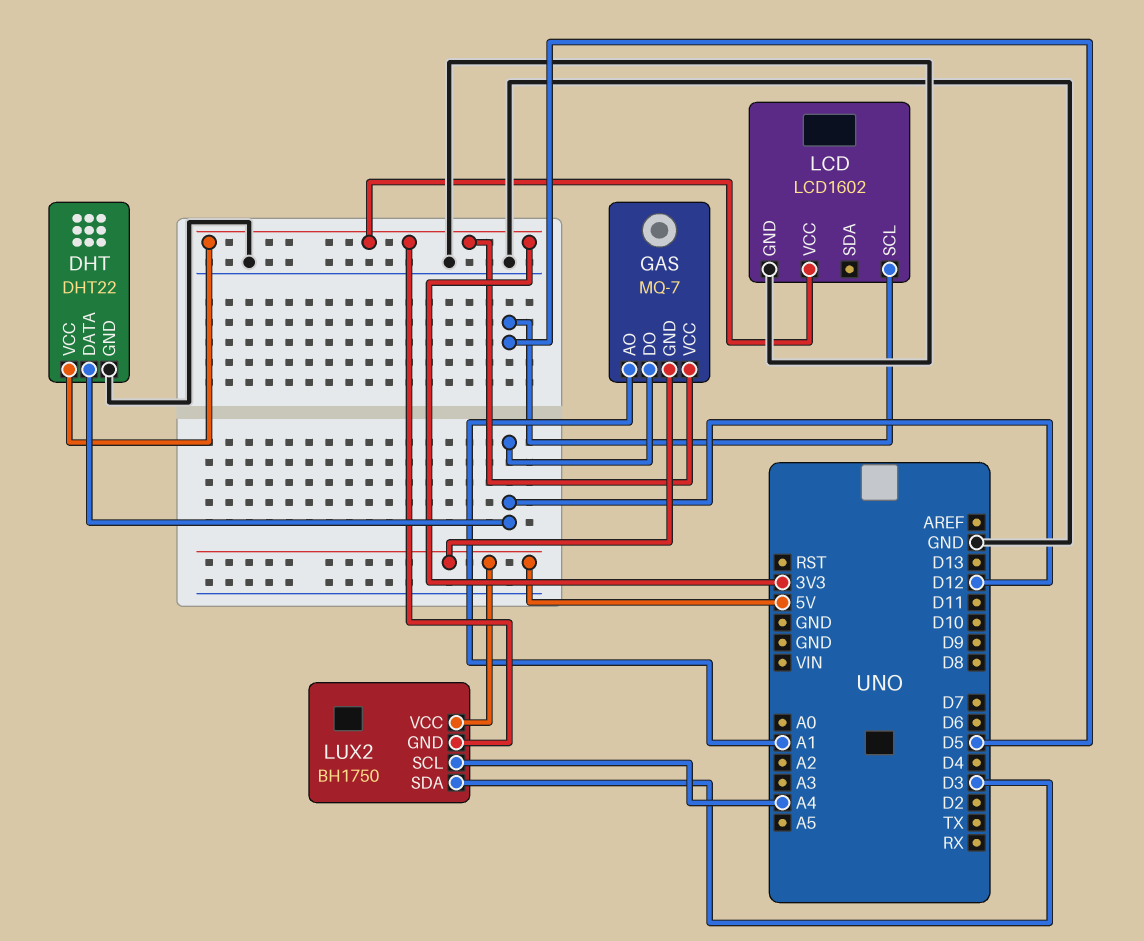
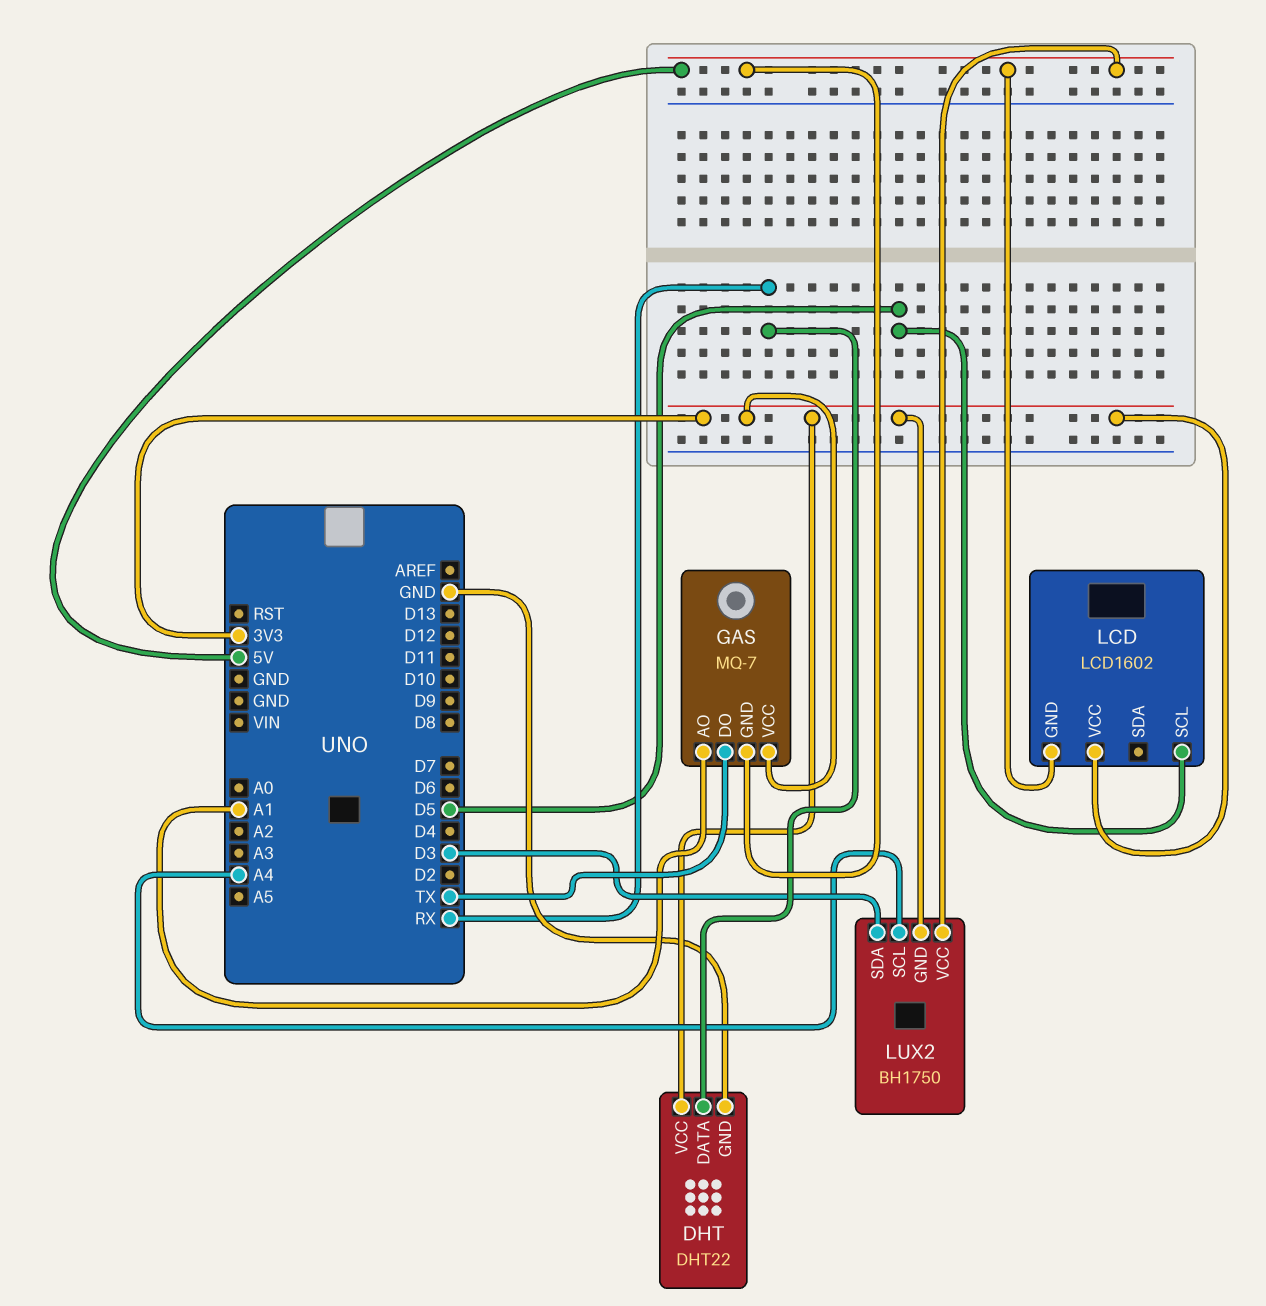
DHT pin DATA: D12 -> RX
GAS pin DO: D12 -> TX
LCD pin GND: GND -> 5V

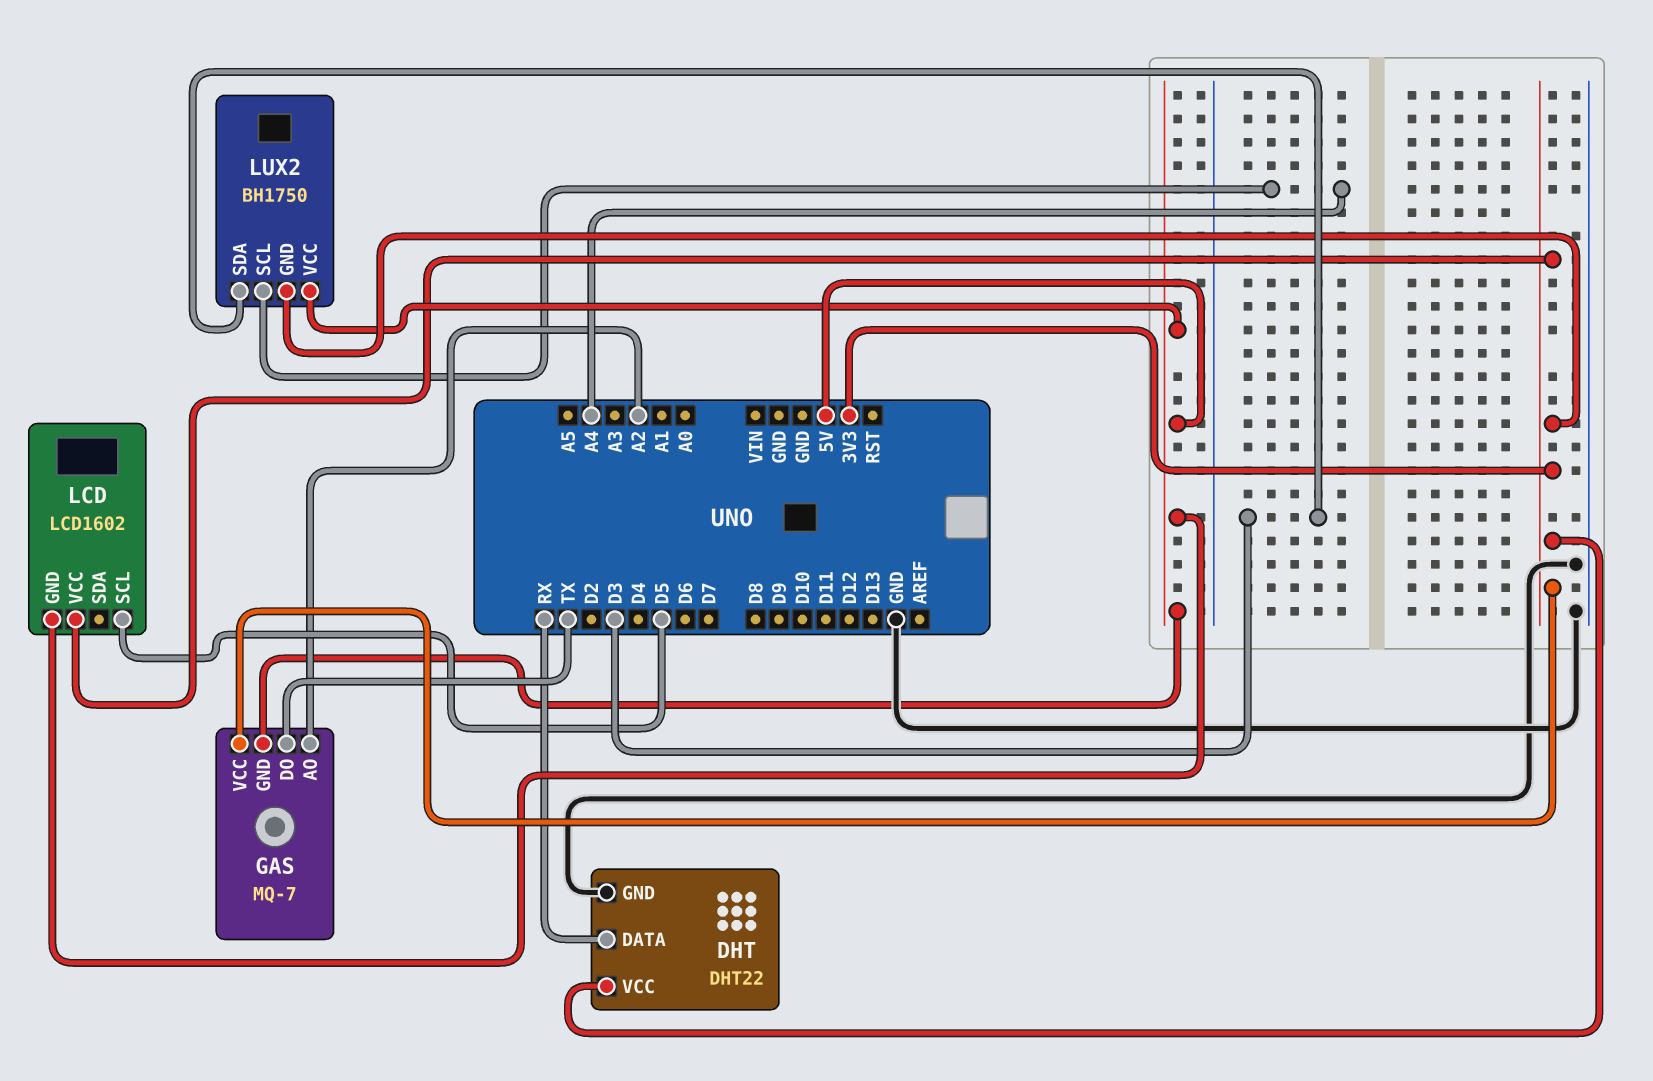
GAS pin AO: A1 -> A2

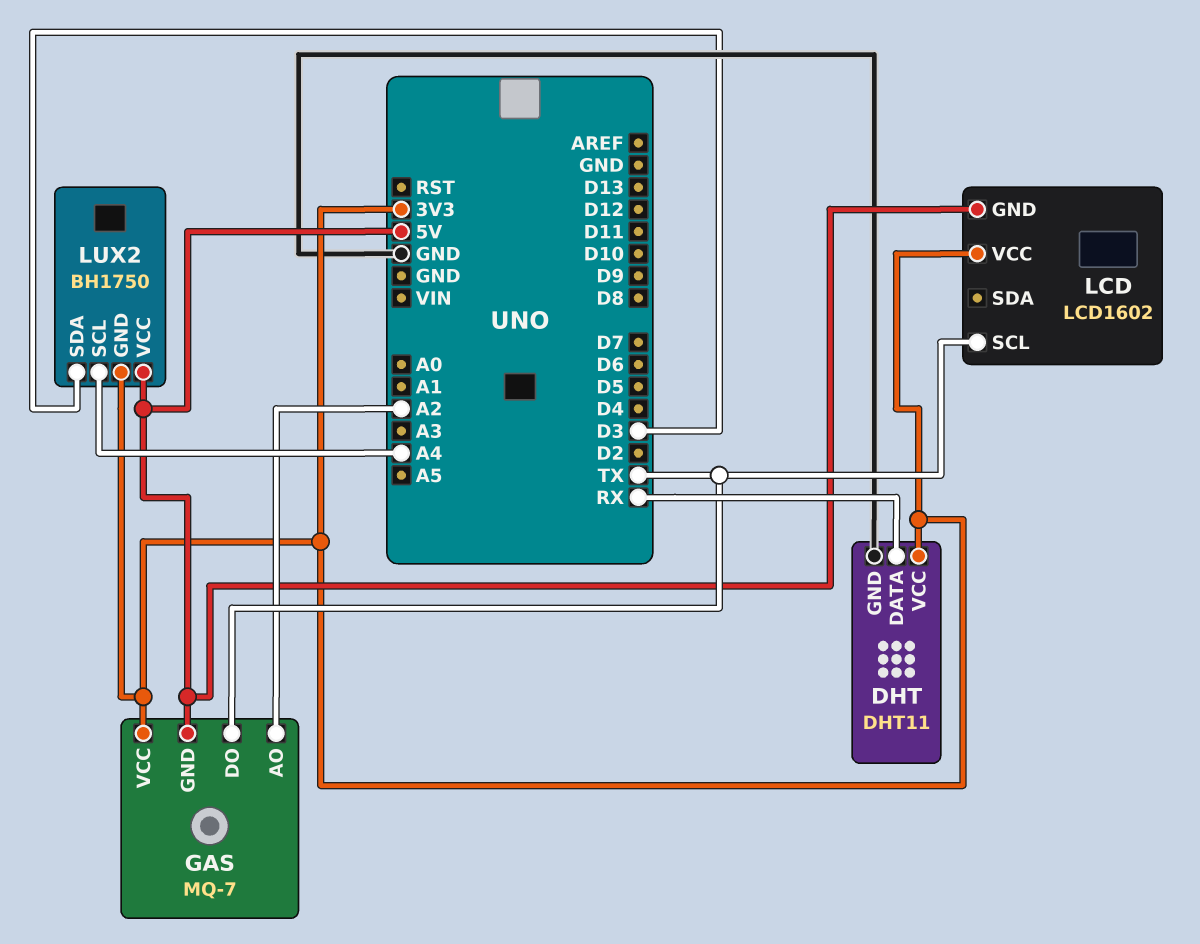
DHT: DHT22 -> DHT11
LCD pin SCL: D5 -> TX

